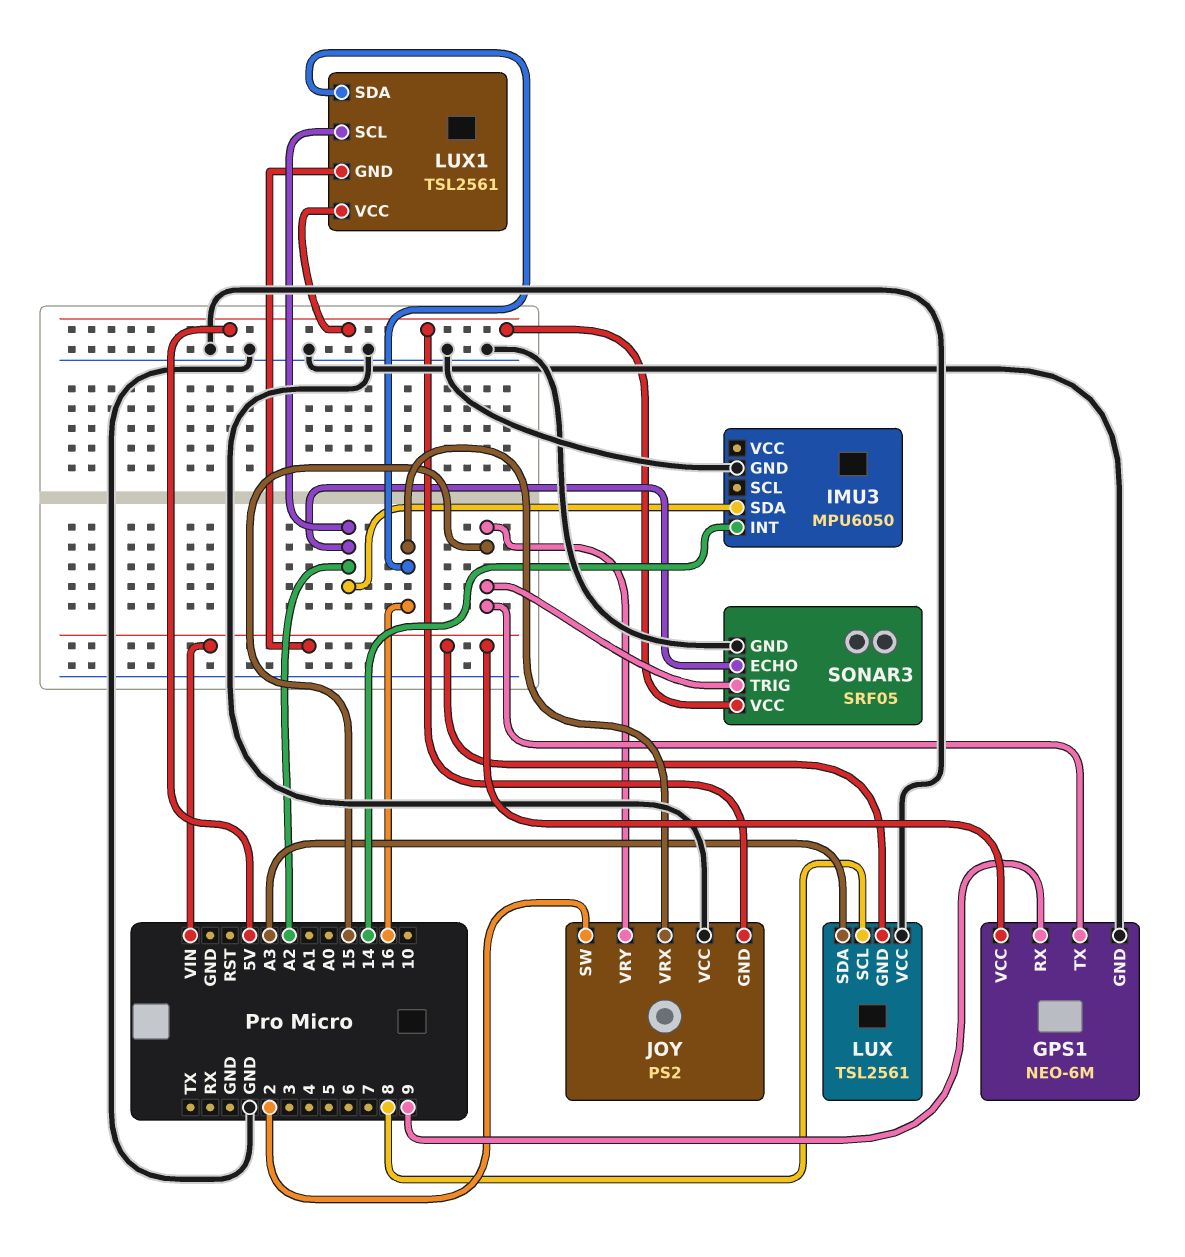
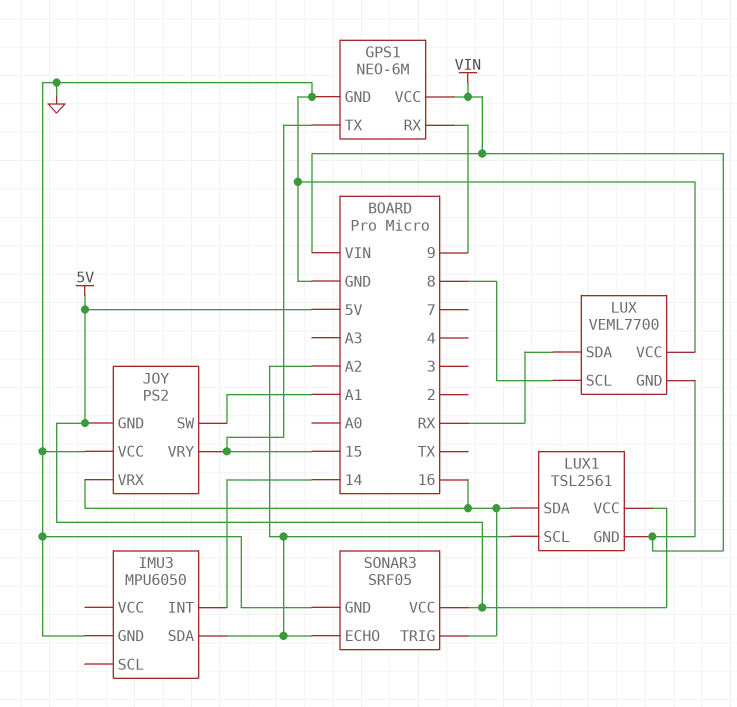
JOY pin SW: 2 -> A1
LUX: TSL2561 -> VEML7700
LUX pin SDA: A3 -> RX
SONAR3 pin TRIG: 15 -> 16

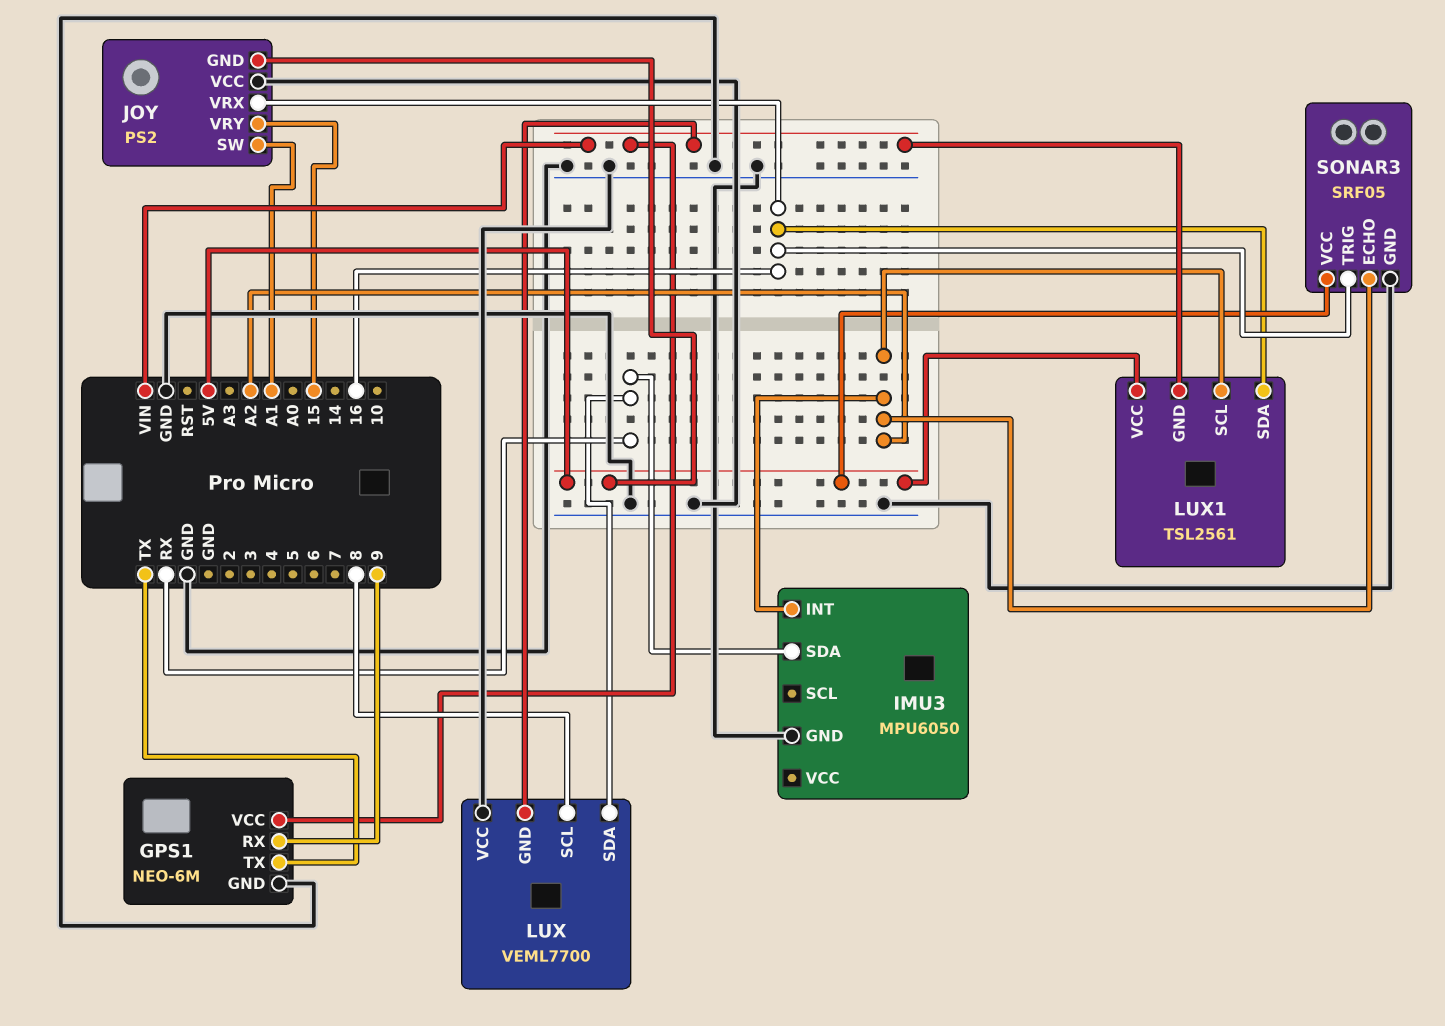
GPS1 pin TX: 15 -> TX
IMU3 pin INT: 14 -> A2
IMU3 pin SDA: A2 -> RX

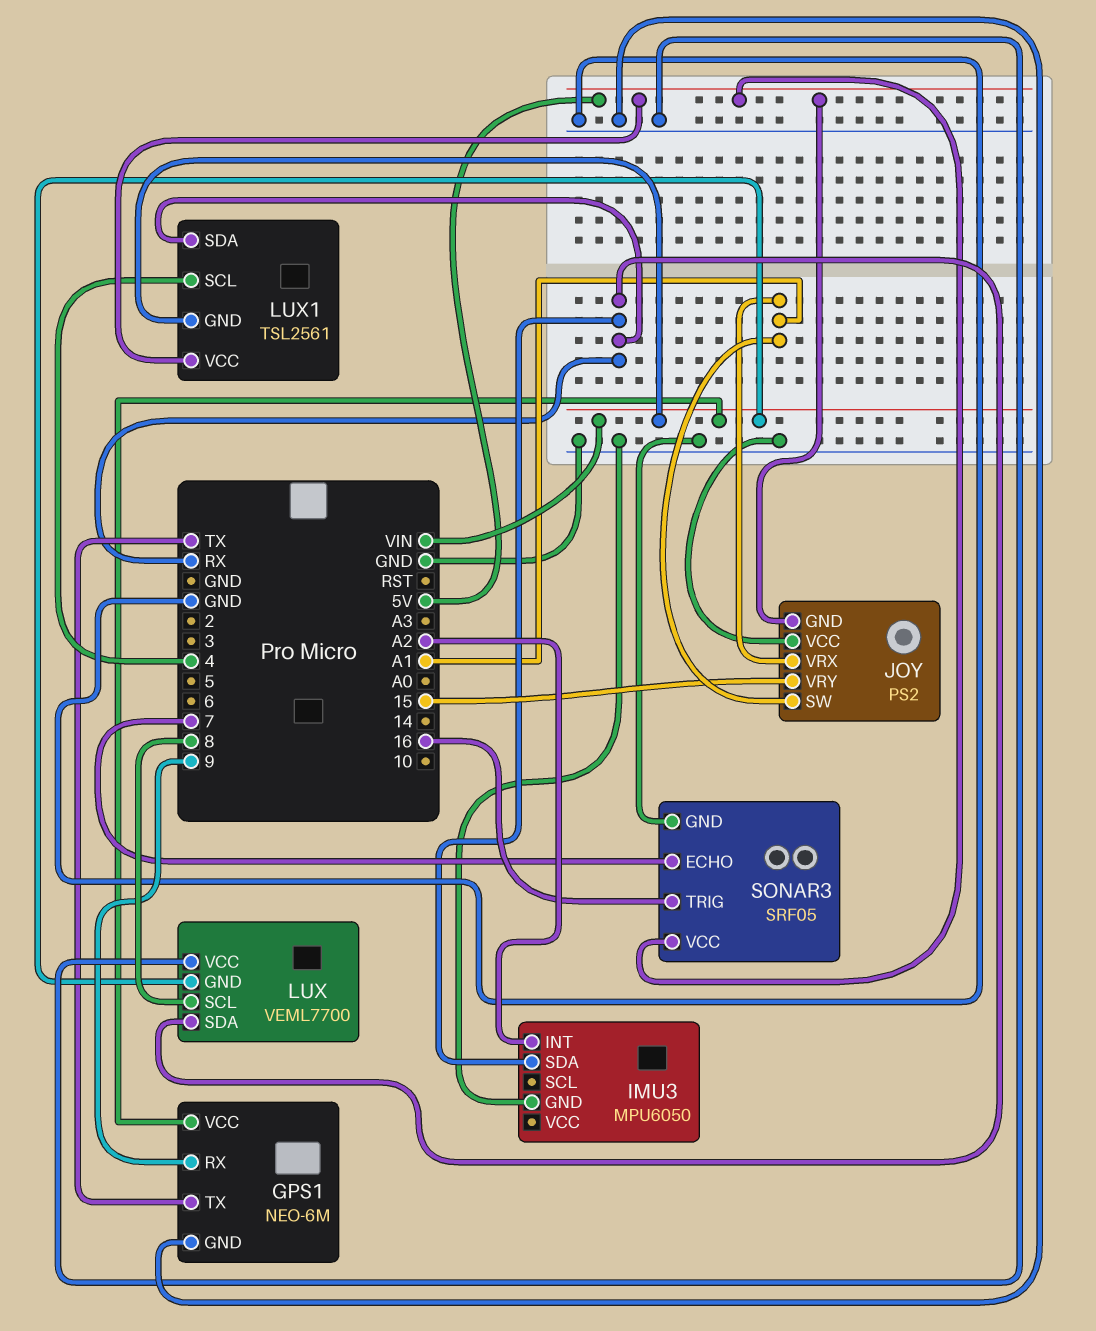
JOY pin VRX: 16 -> A1
LUX1 pin SCL: A2 -> 4
LUX1 pin SDA: 16 -> RX
SONAR3 pin ECHO: A2 -> 7

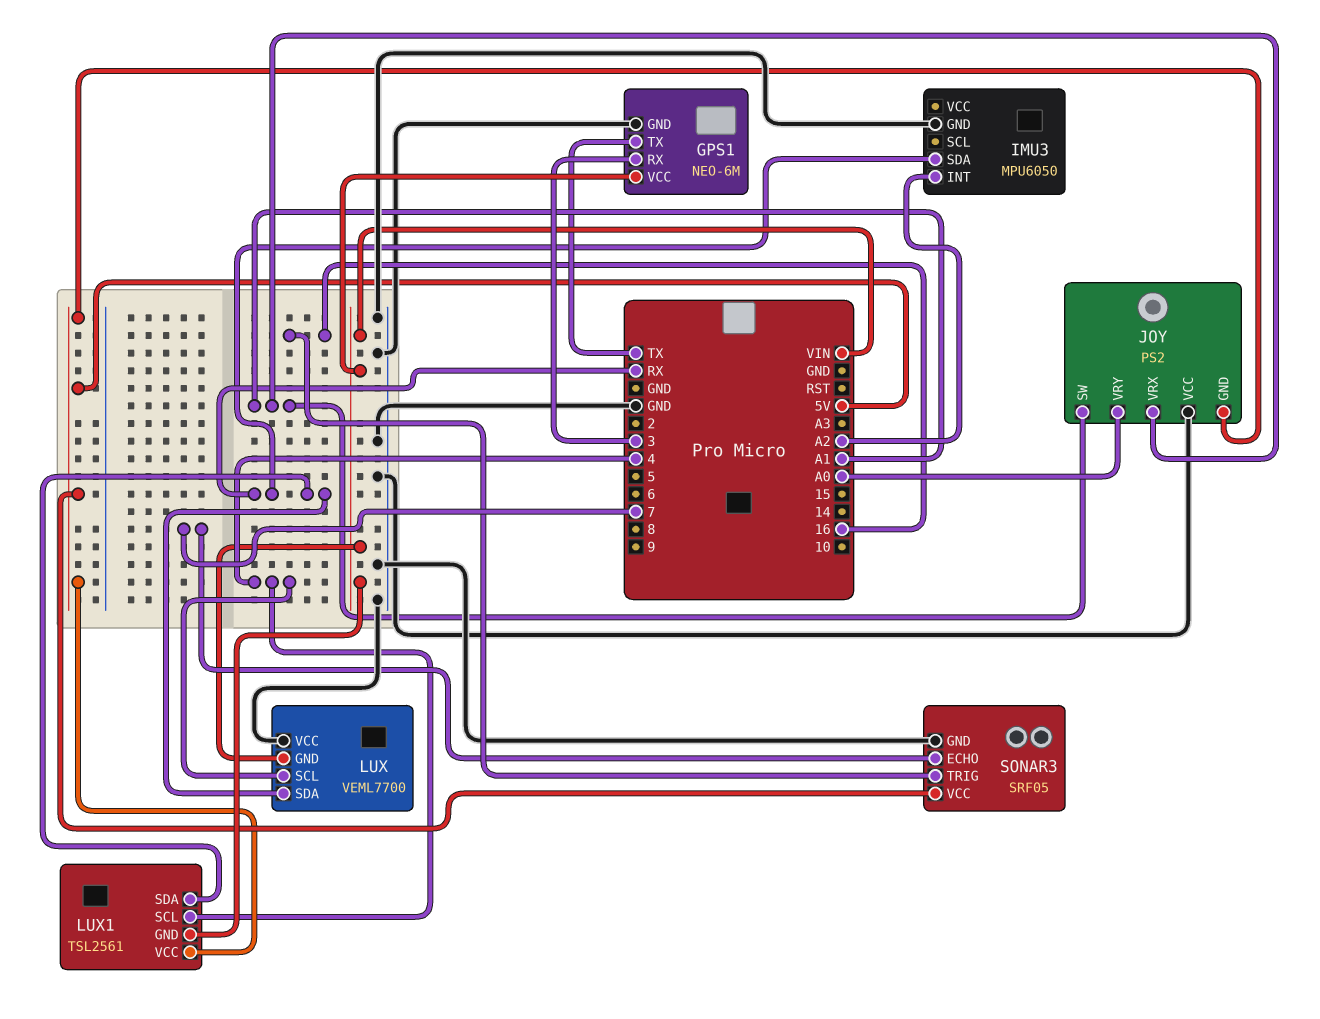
GPS1 pin RX: 9 -> 3
JOY pin VRY: 15 -> A0
LUX pin SCL: 8 -> 4

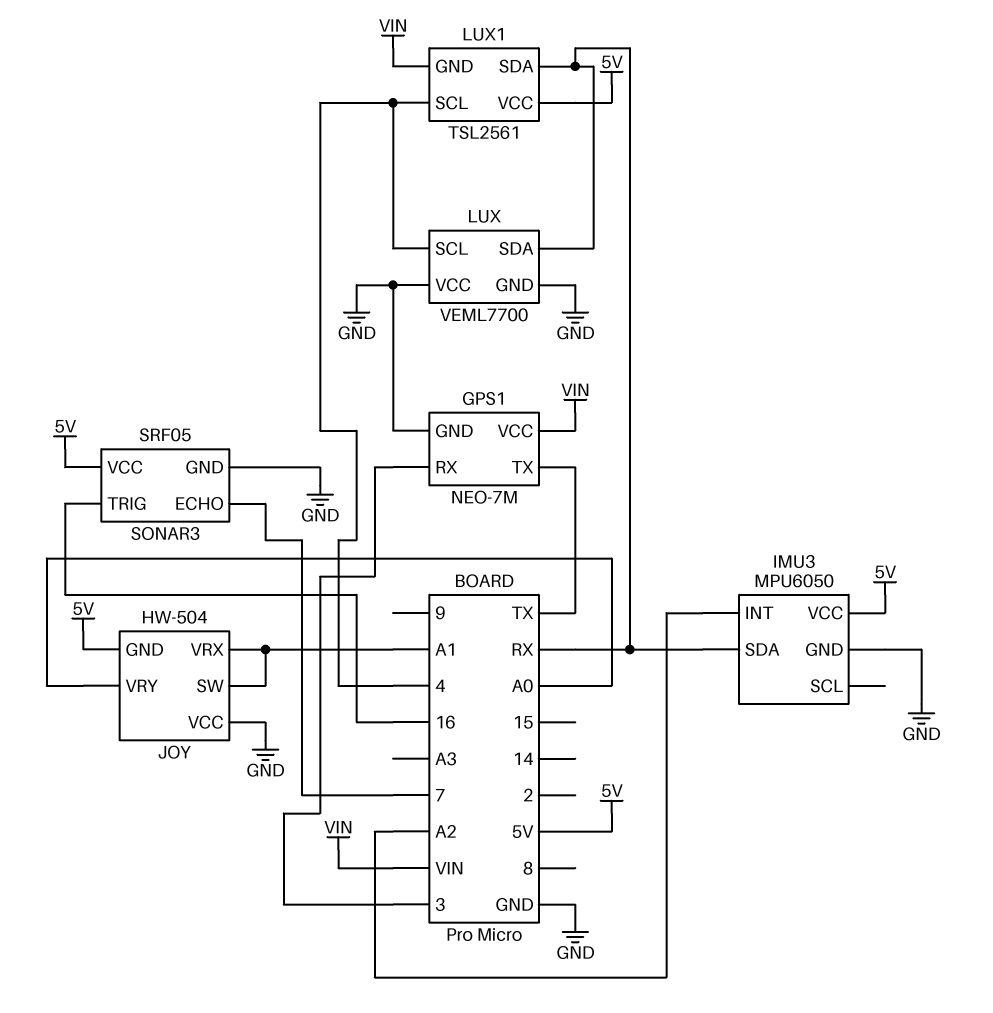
GPS1: NEO-6M -> NEO-7M
IMU3 pin VCC: none -> 5V
JOY: PS2 -> HW-504
LUX pin GND: VIN -> GND

